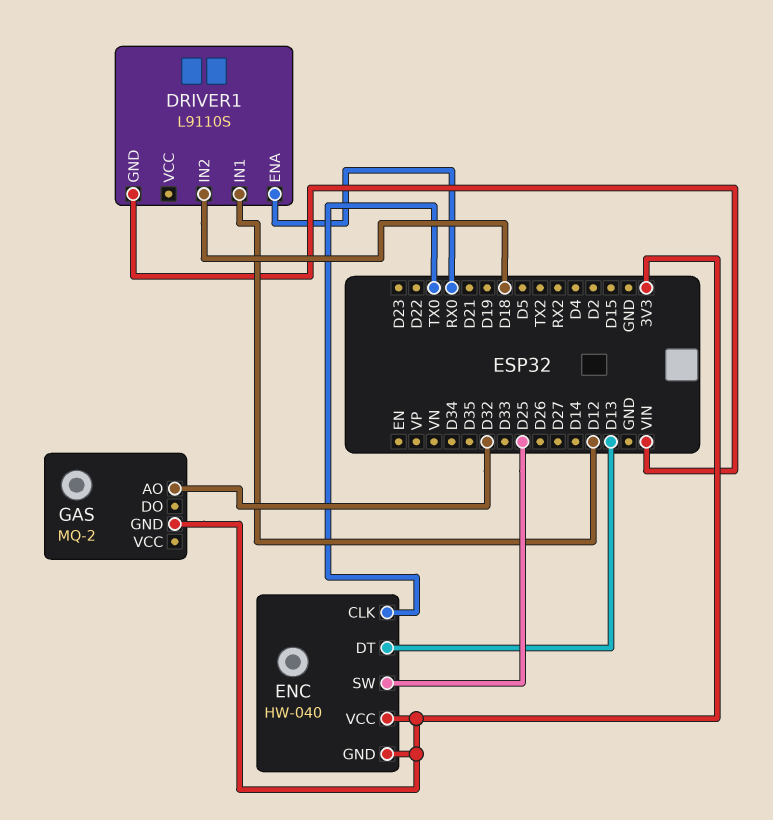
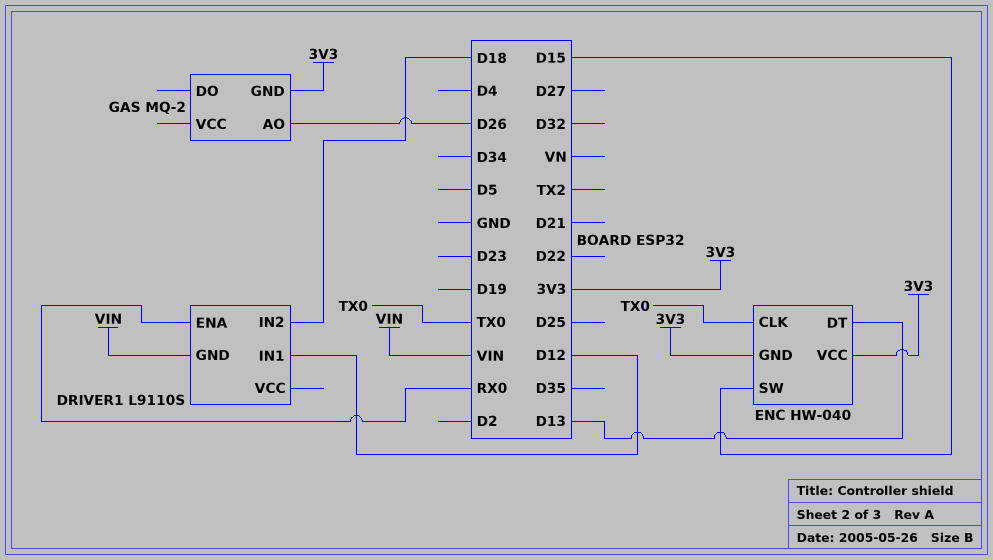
ENC pin SW: D25 -> D15
GAS pin AO: D32 -> D26

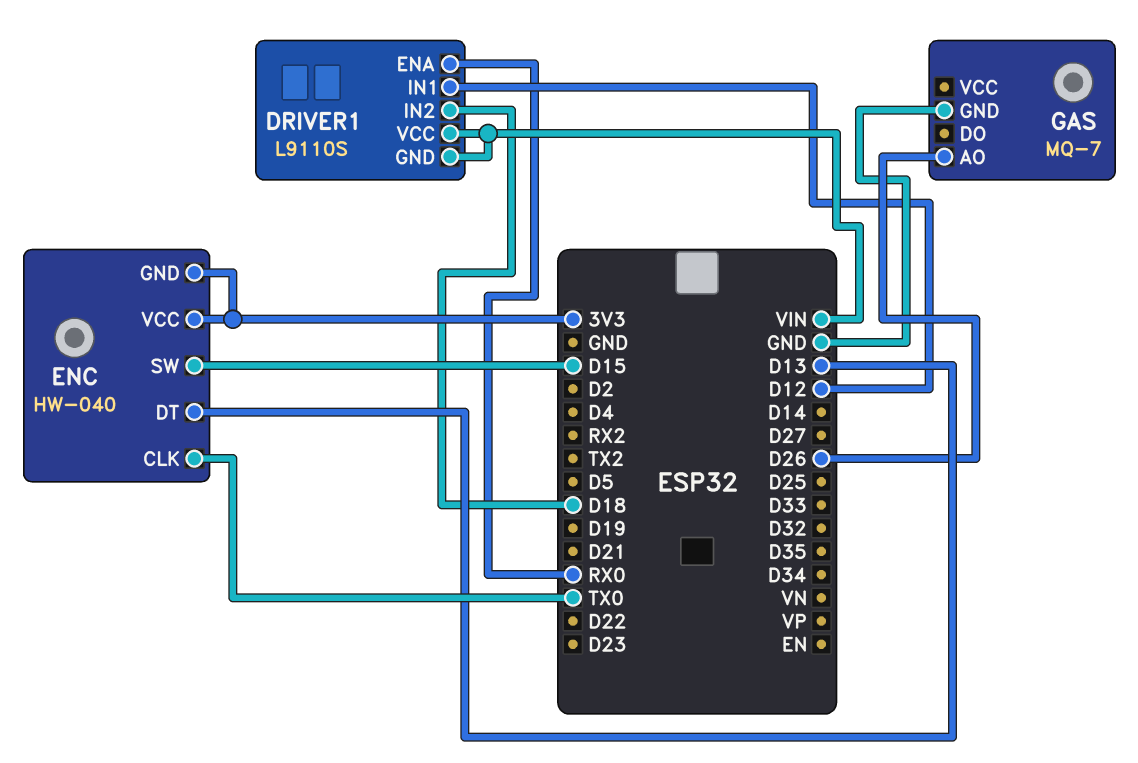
DRIVER1 pin VCC: none -> VIN
GAS: MQ-2 -> MQ-7
GAS pin GND: 3V3 -> GND

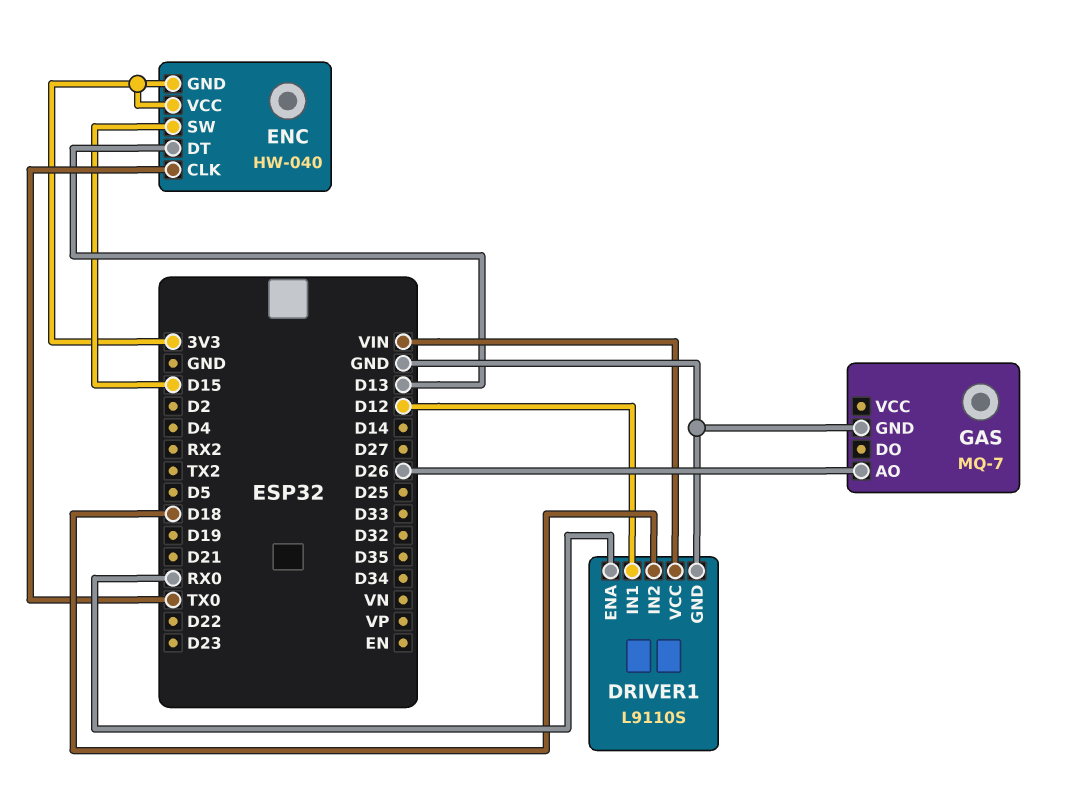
DRIVER1 pin GND: VIN -> GND

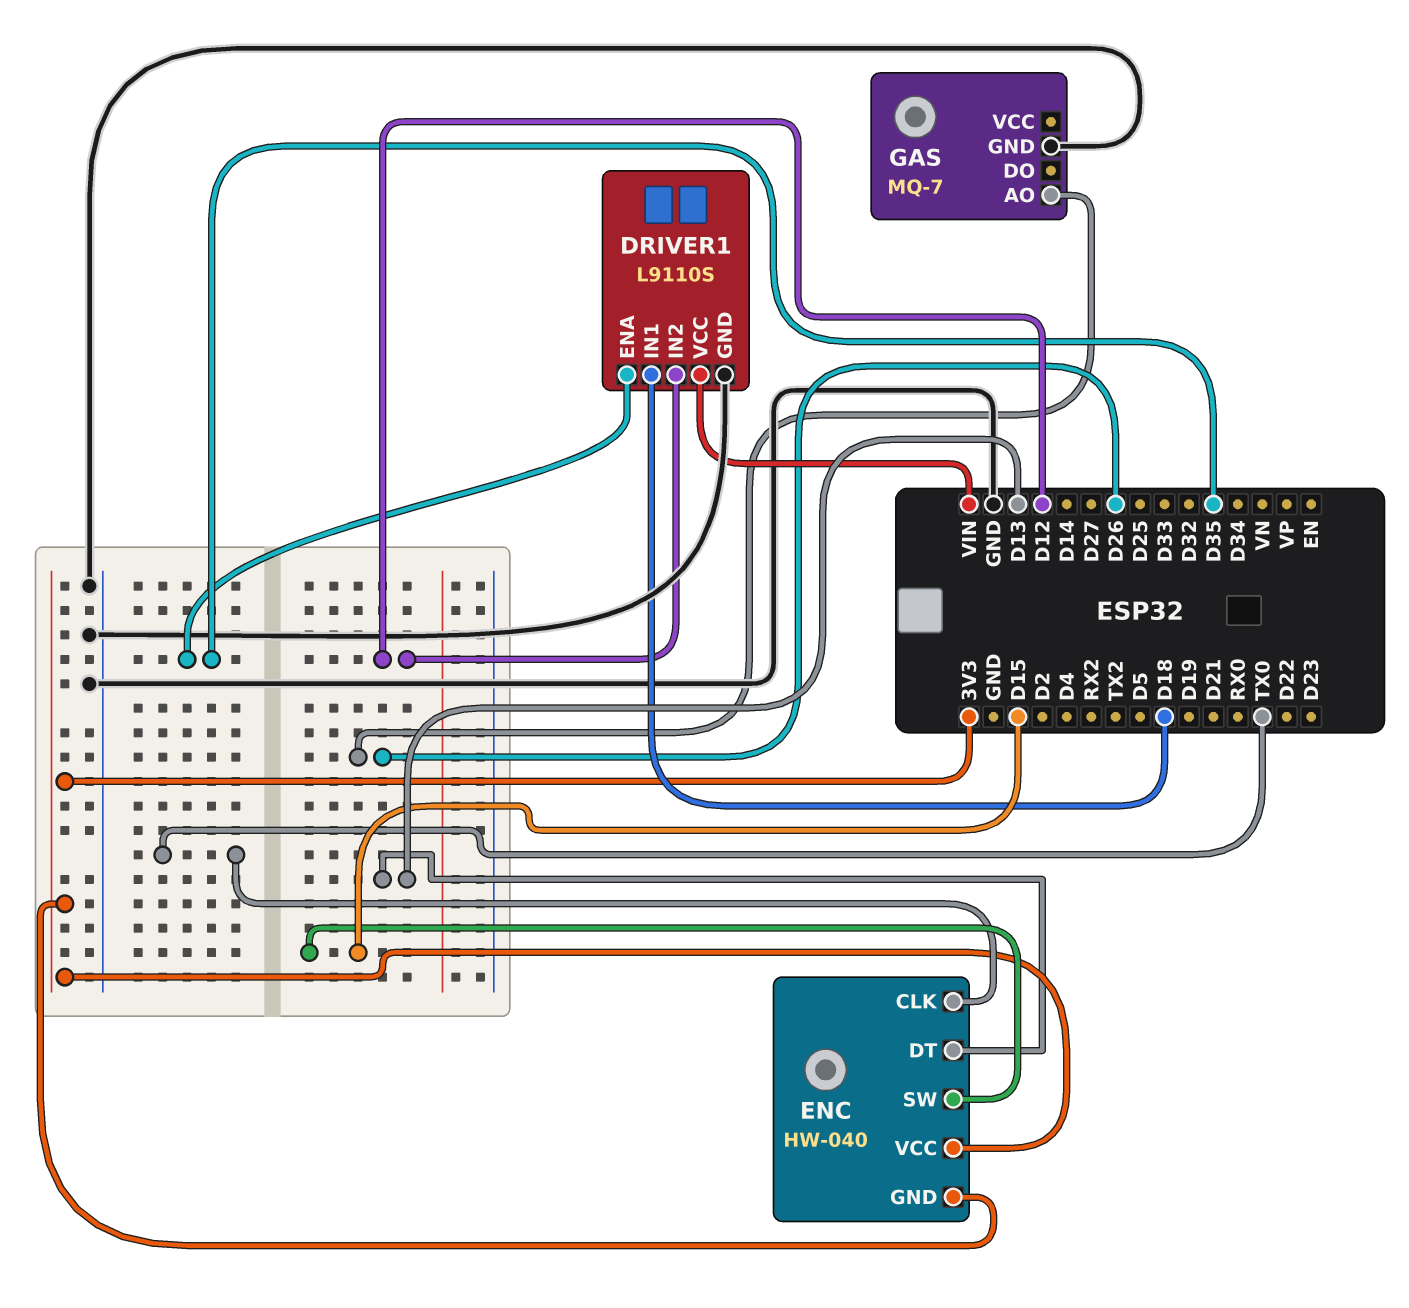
DRIVER1 pin ENA: RX0 -> D35
DRIVER1 pin IN1: D12 -> D18
DRIVER1 pin IN2: D18 -> D12

